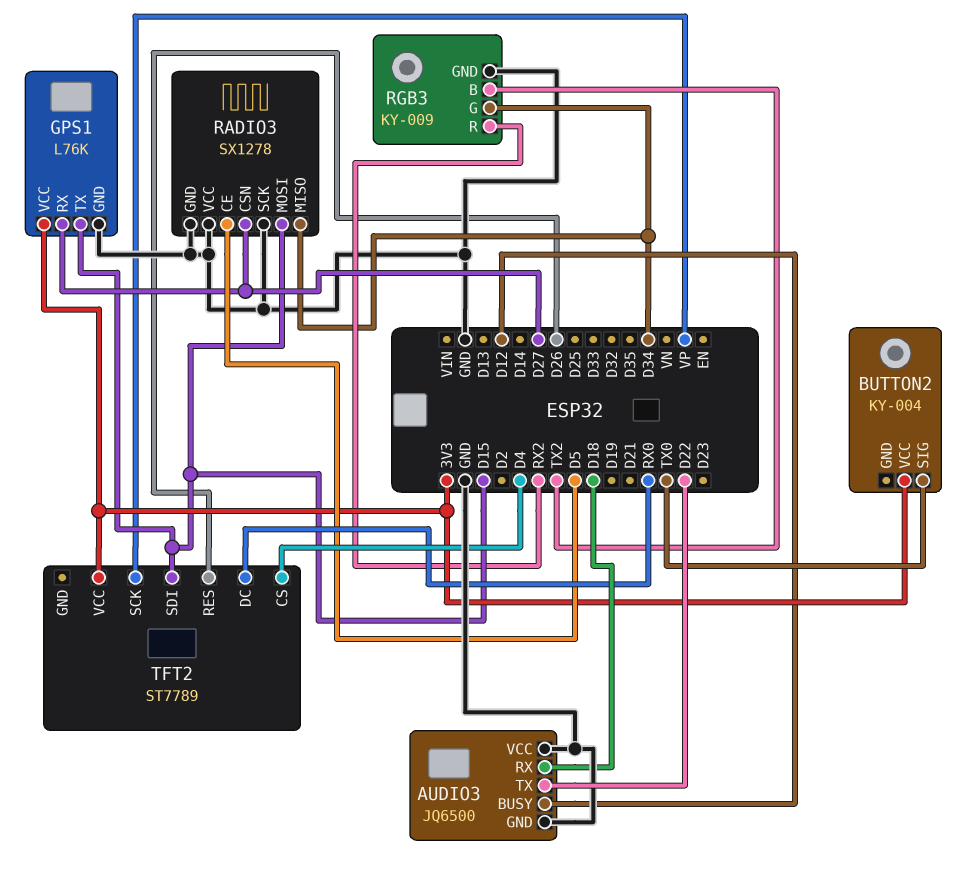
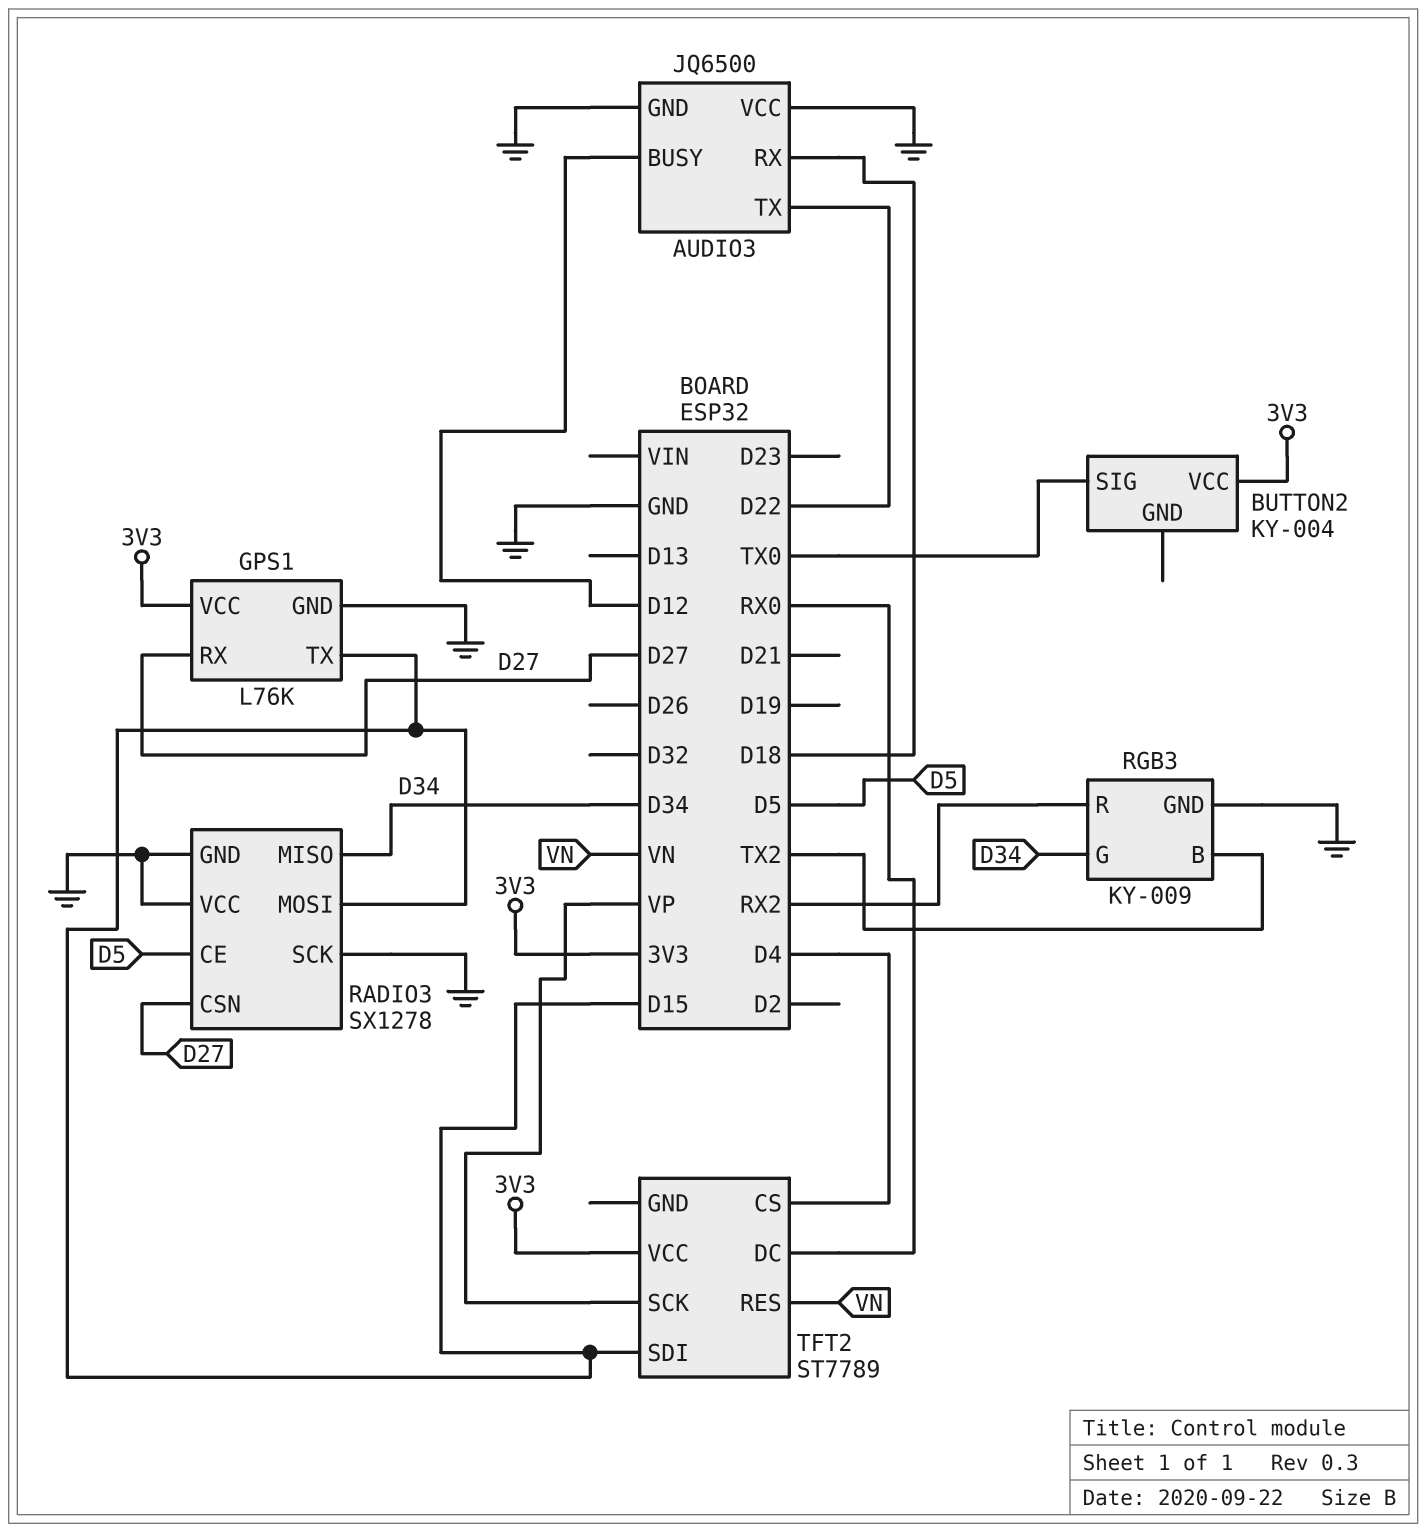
TFT2 pin RES: D26 -> VN

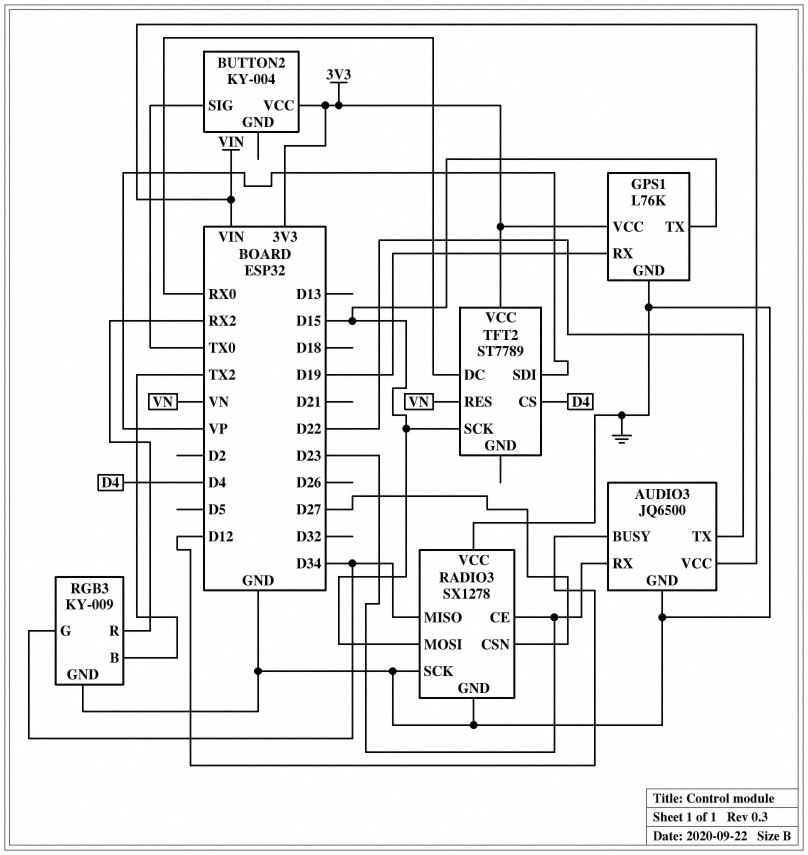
AUDIO3 pin RX: D18 -> D23
AUDIO3 pin VCC: GND -> VIN
GPS1 pin RX: D27 -> D19
RADIO3 pin CE: D5 -> D23
TFT2 pin SCK: VP -> D15
TFT2 pin SDI: D15 -> VP

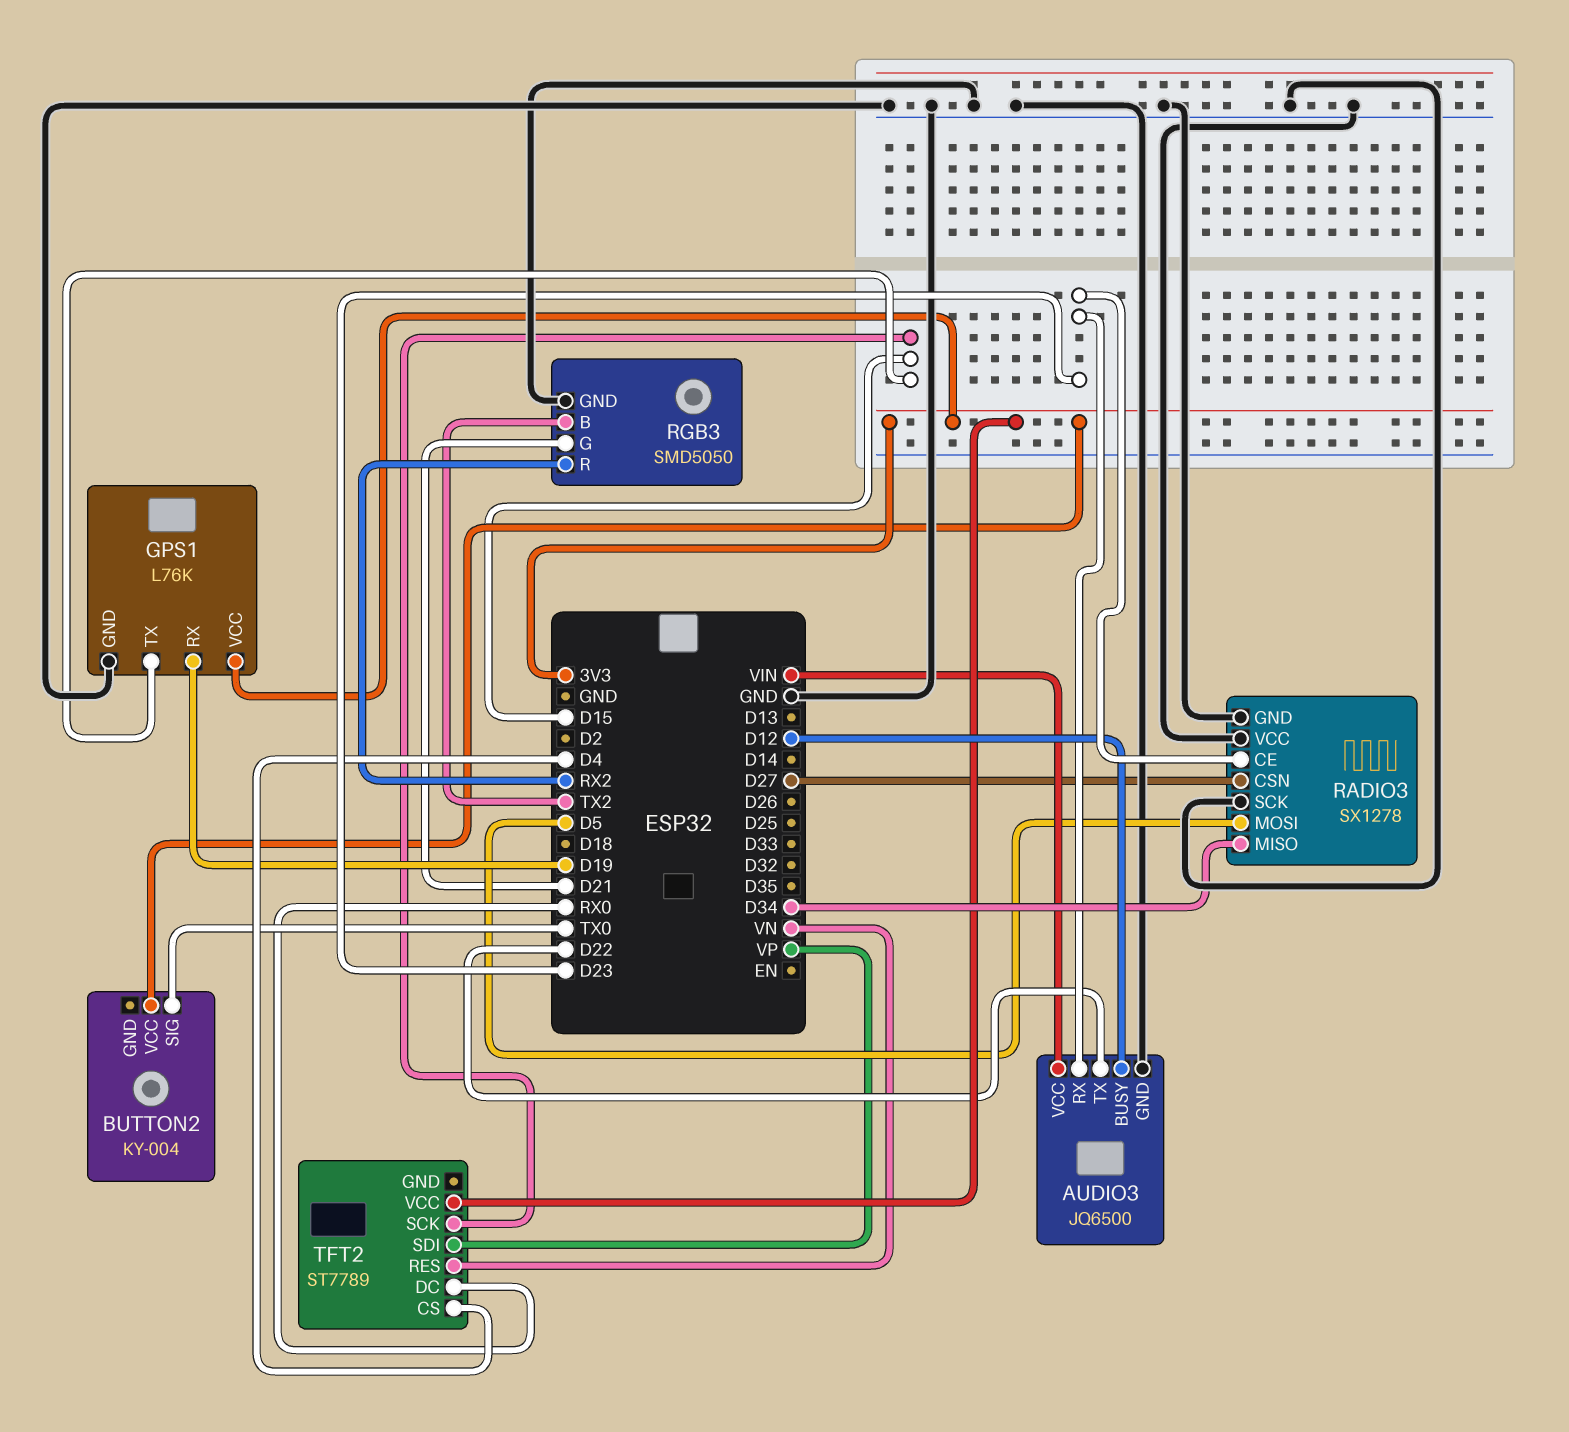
RADIO3 pin MOSI: D15 -> D5
RGB3: KY-009 -> SMD5050
RGB3 pin G: D34 -> D21

